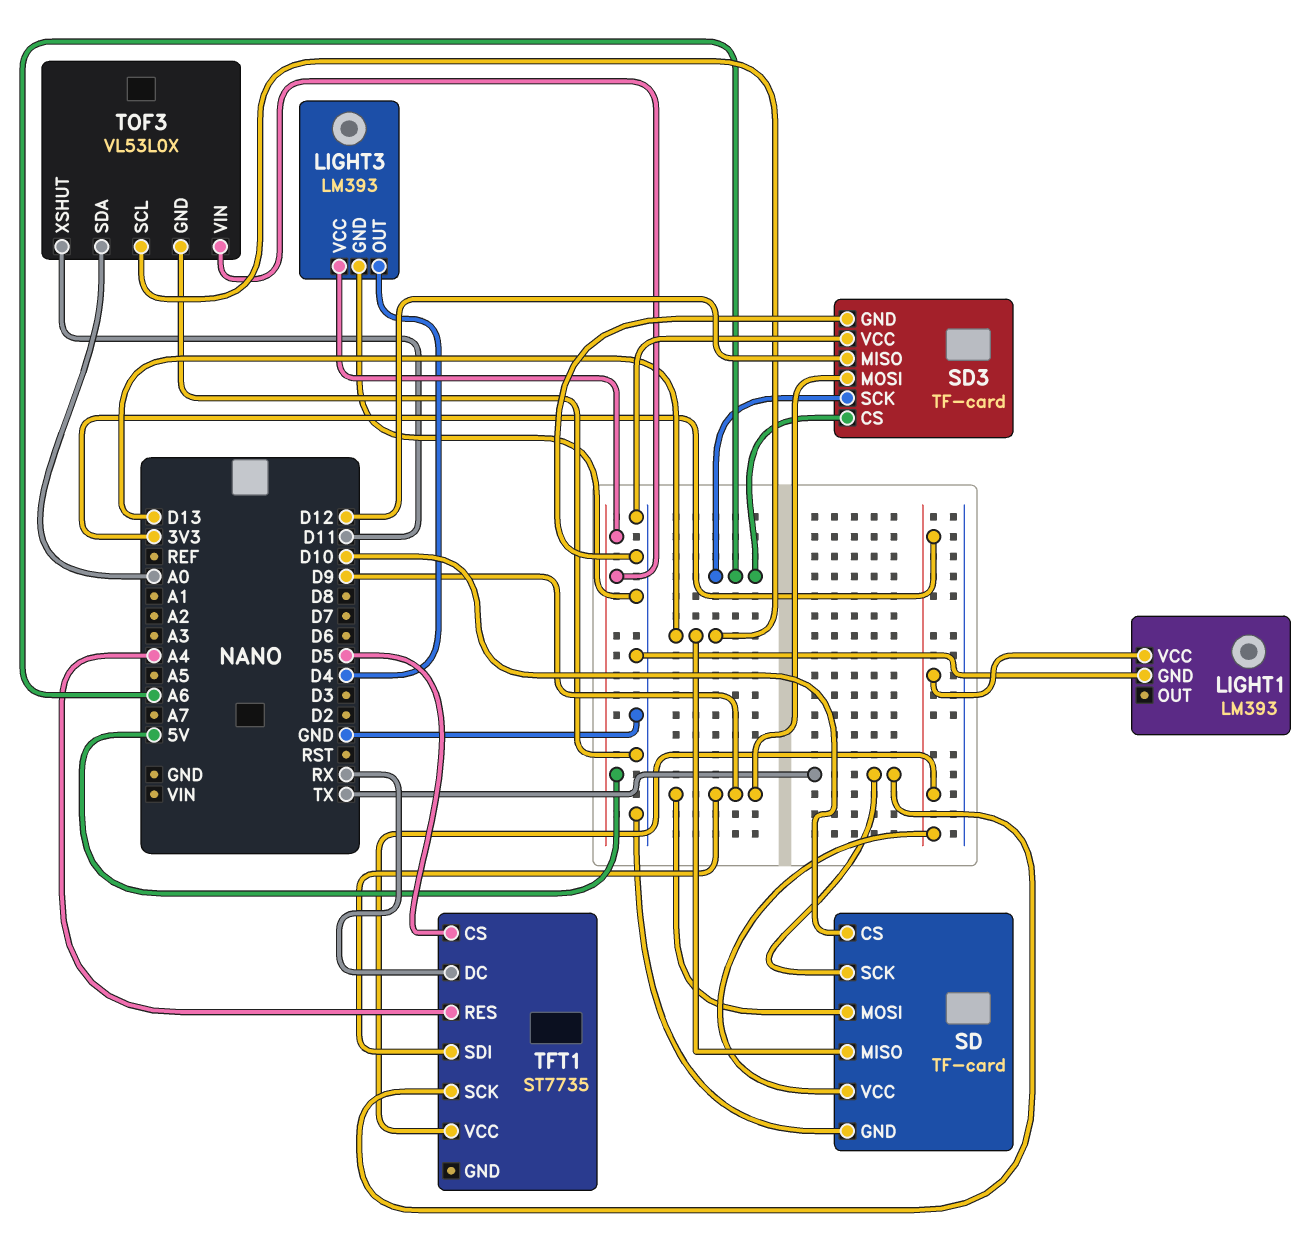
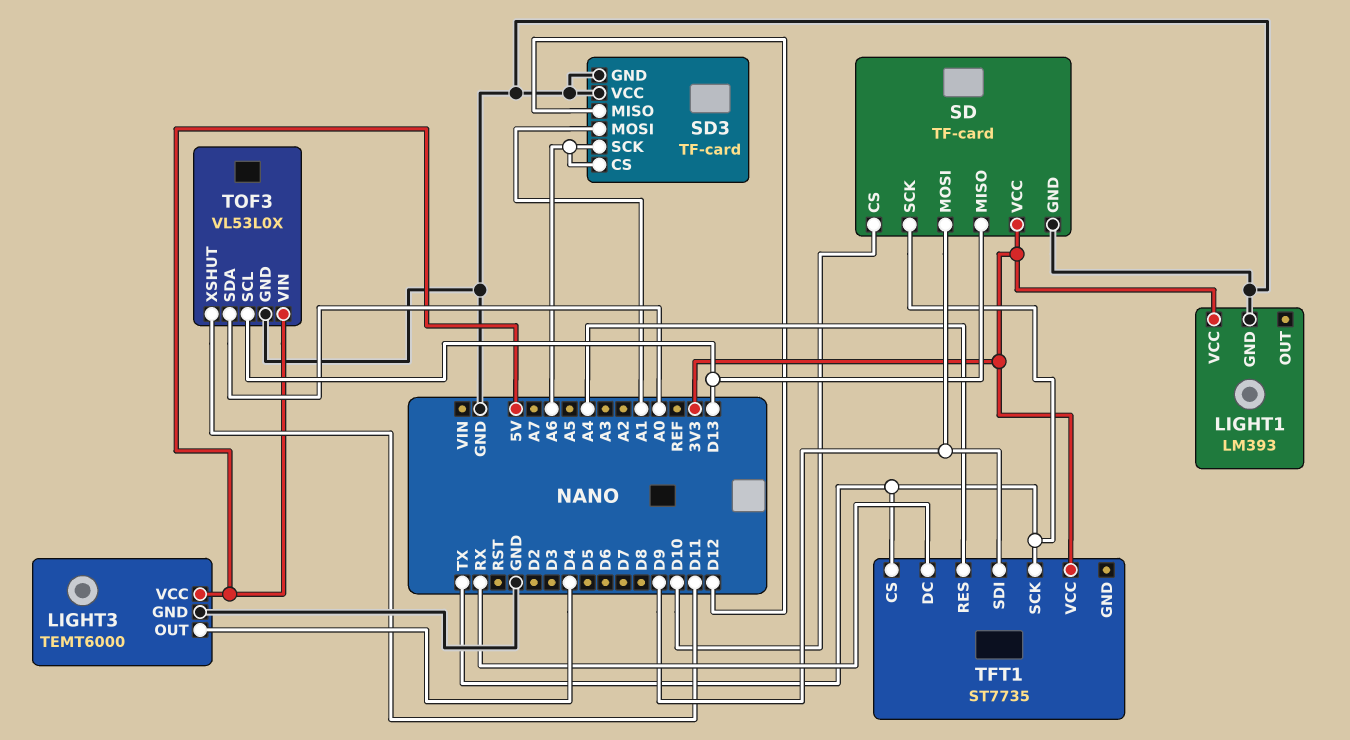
LIGHT3: LM393 -> TEMT6000
SD3 pin MOSI: D9 -> A1
TFT1 pin CS: D5 -> TX

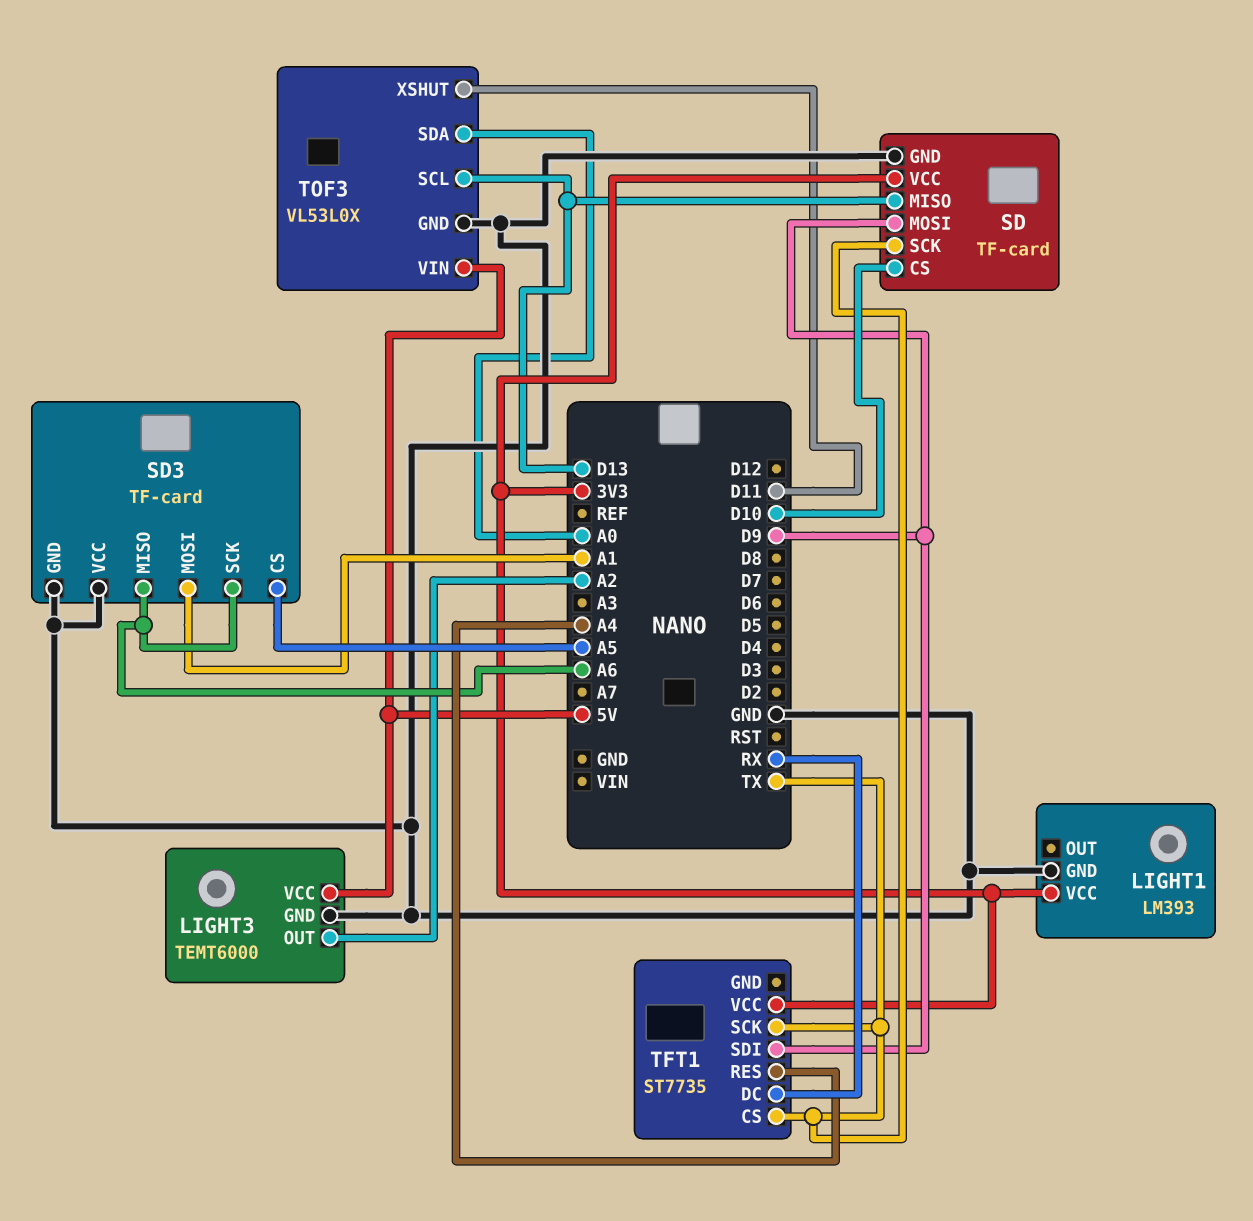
LIGHT3 pin OUT: D4 -> A2
SD3 pin CS: A6 -> A5
SD3 pin MISO: D12 -> A6

